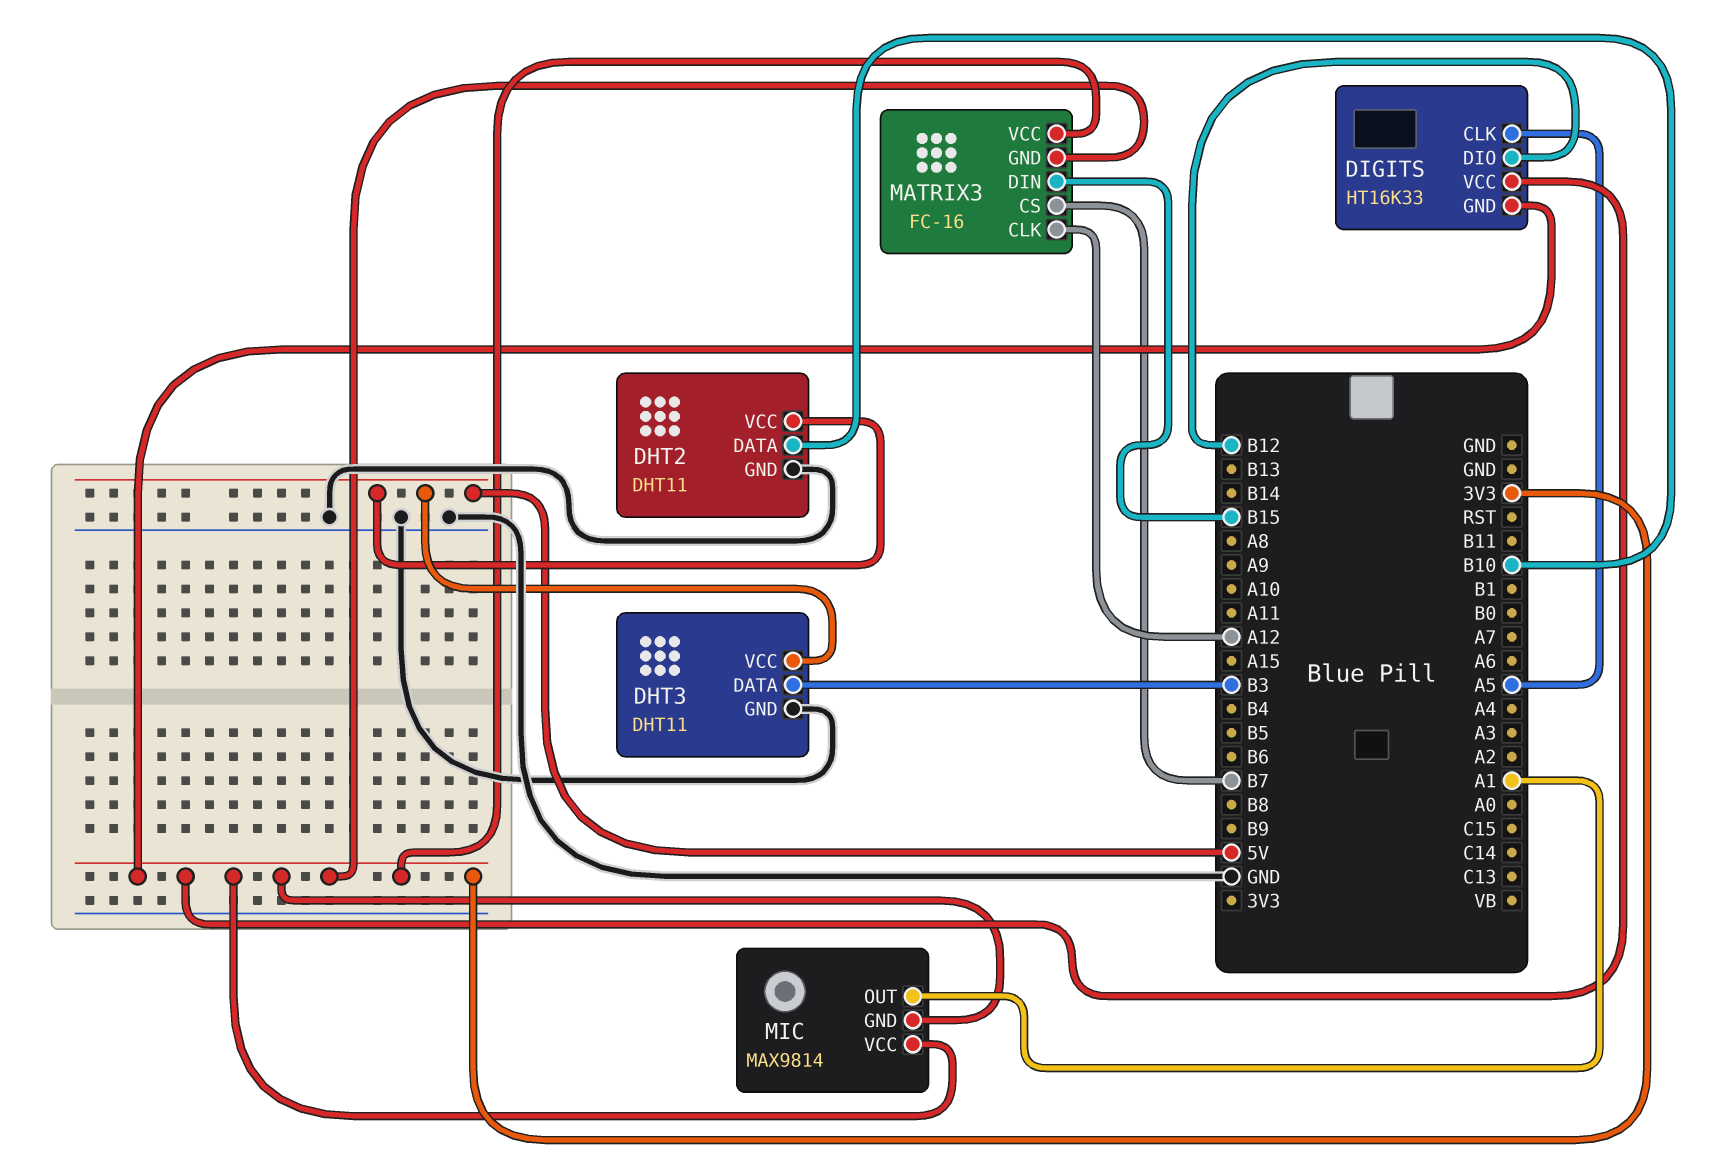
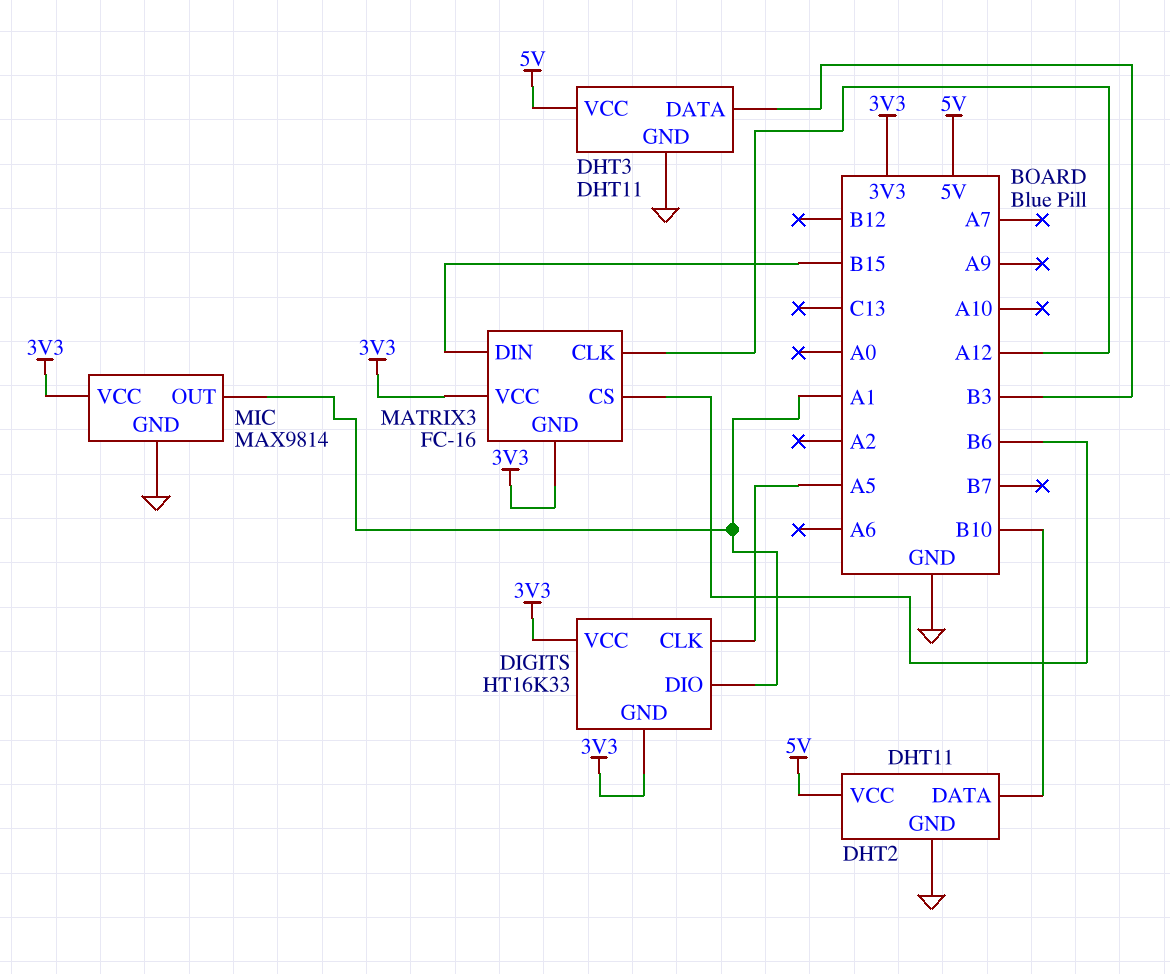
DIGITS pin DIO: B12 -> A1
MATRIX3 pin CS: B7 -> B6
MIC pin GND: 3V3 -> GND

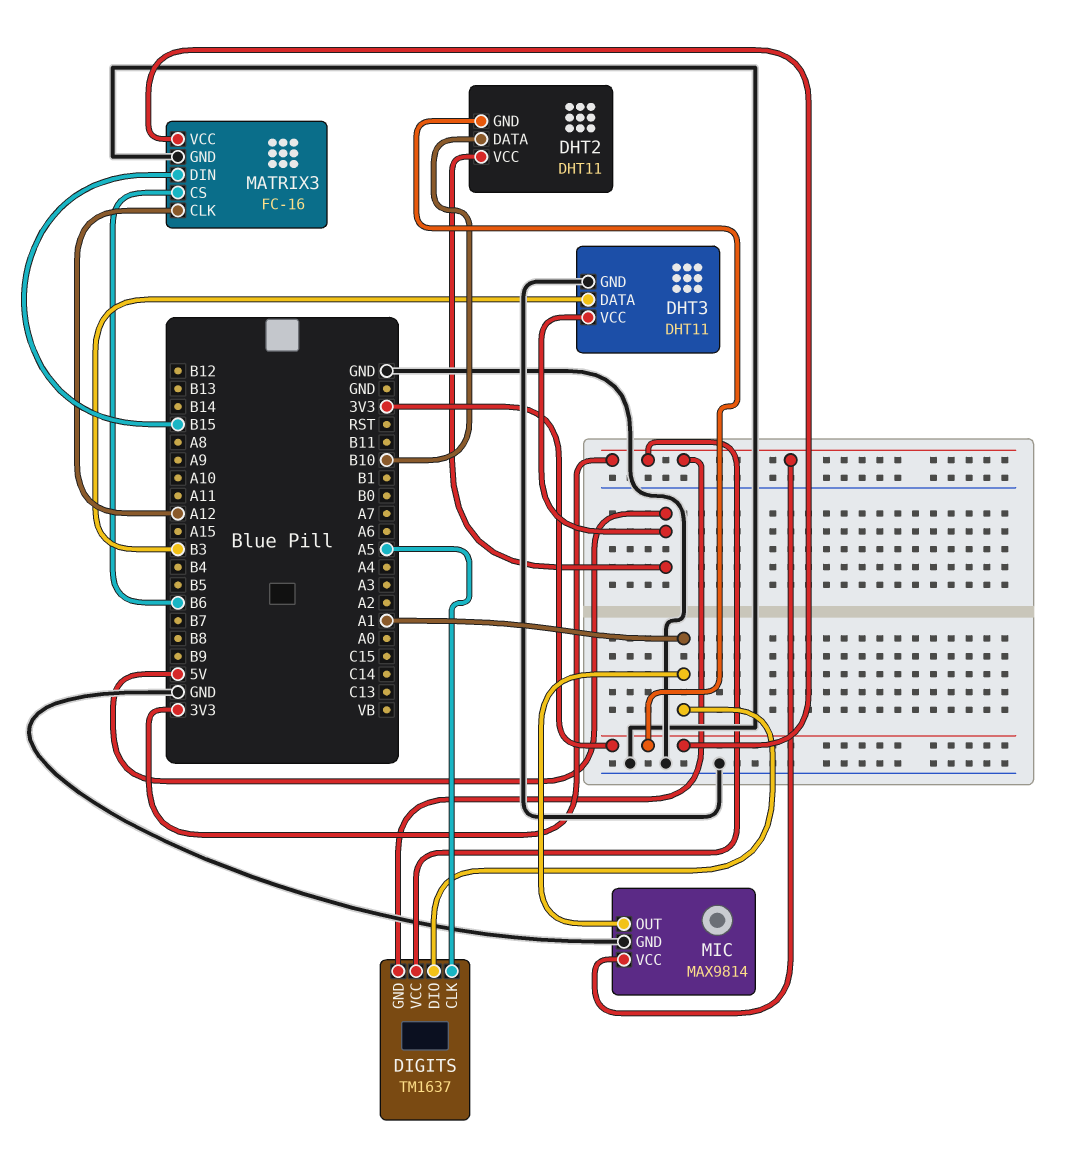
DHT2 pin GND: GND -> 3V3
DIGITS: HT16K33 -> TM1637
MATRIX3 pin GND: 3V3 -> GND

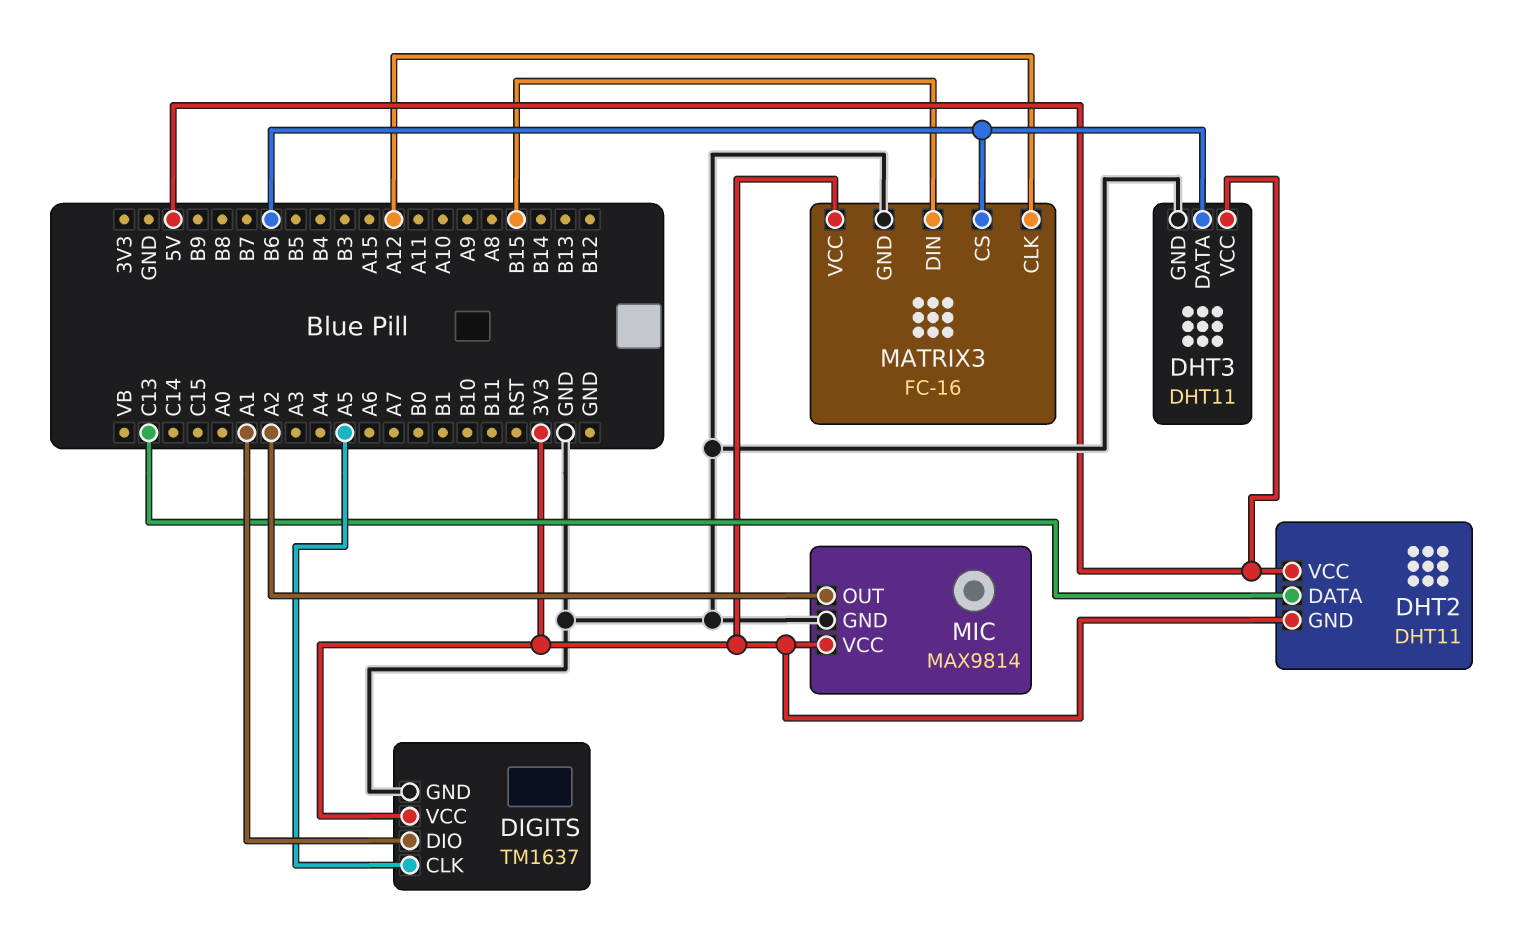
DHT2 pin DATA: B10 -> C13
DHT3 pin DATA: B3 -> B6
DIGITS pin GND: 3V3 -> GND
MIC pin OUT: A1 -> A2

